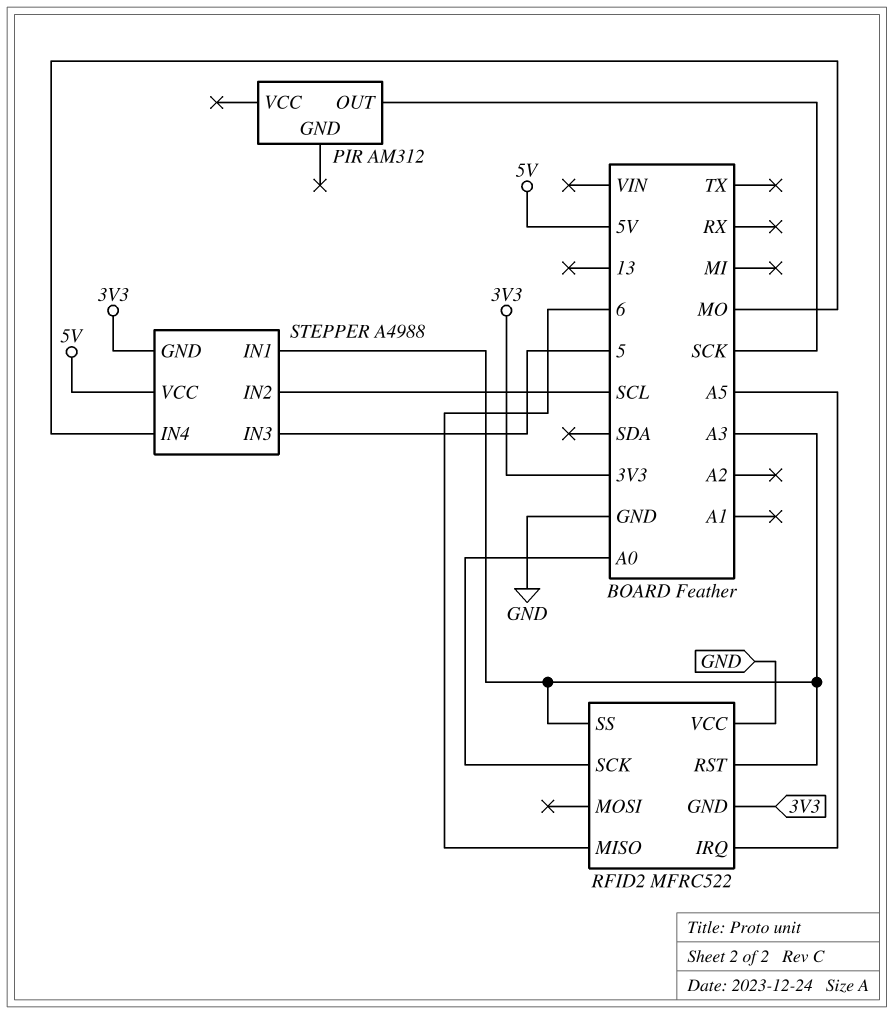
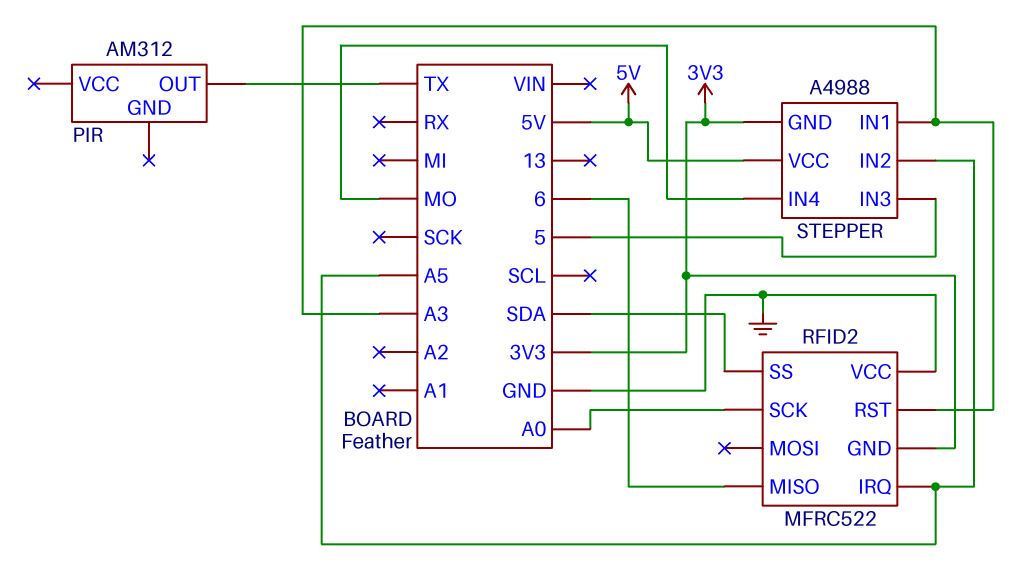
PIR pin OUT: SCK -> TX
RFID2 pin SS: A3 -> SDA
STEPPER pin IN2: SCL -> A5

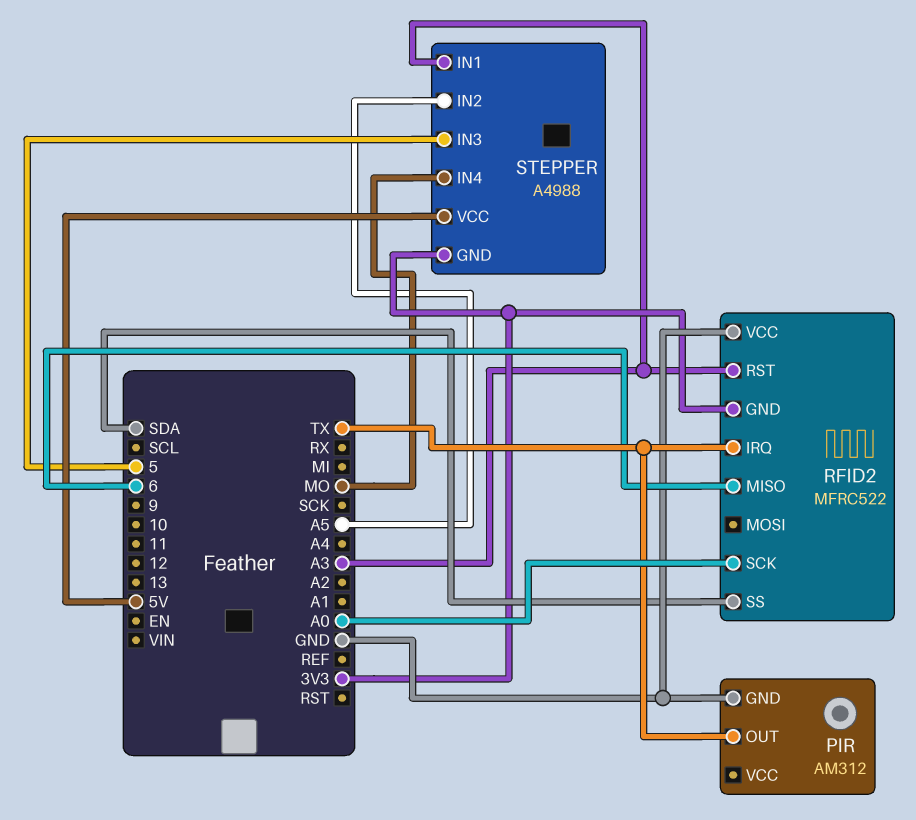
PIR pin GND: none -> GND
RFID2 pin IRQ: A5 -> TX

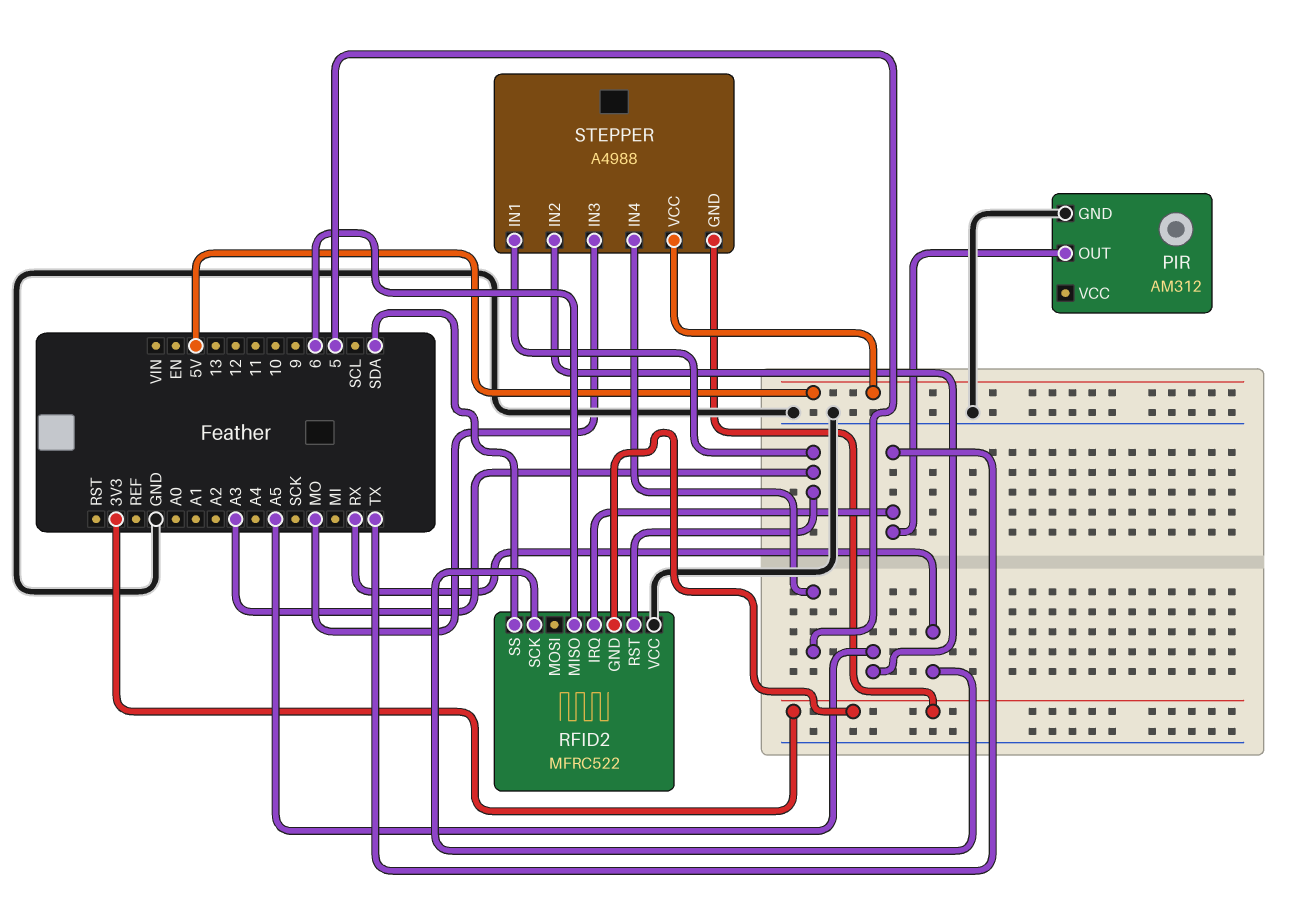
RFID2 pin SCK: A0 -> RX
STEPPER pin IN3: 5 -> MO
STEPPER pin IN4: MO -> 5

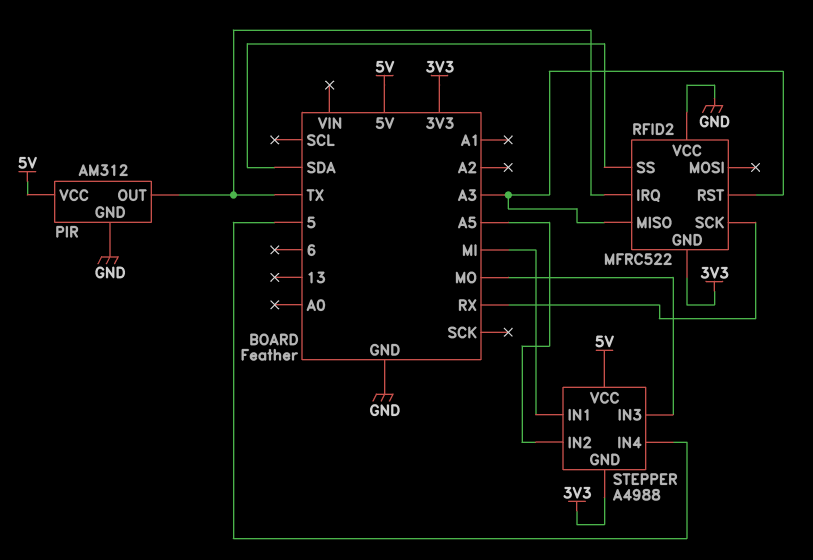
PIR pin VCC: none -> 5V
RFID2 pin MISO: 6 -> A3
STEPPER pin IN1: A3 -> MI

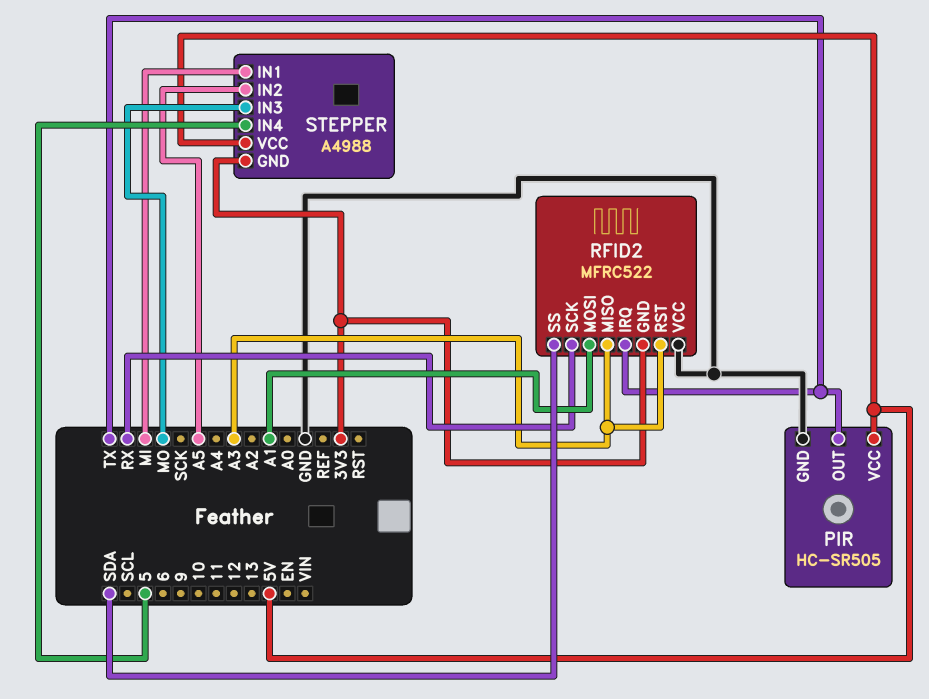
PIR: AM312 -> HC-SR505
RFID2 pin MOSI: none -> A1

